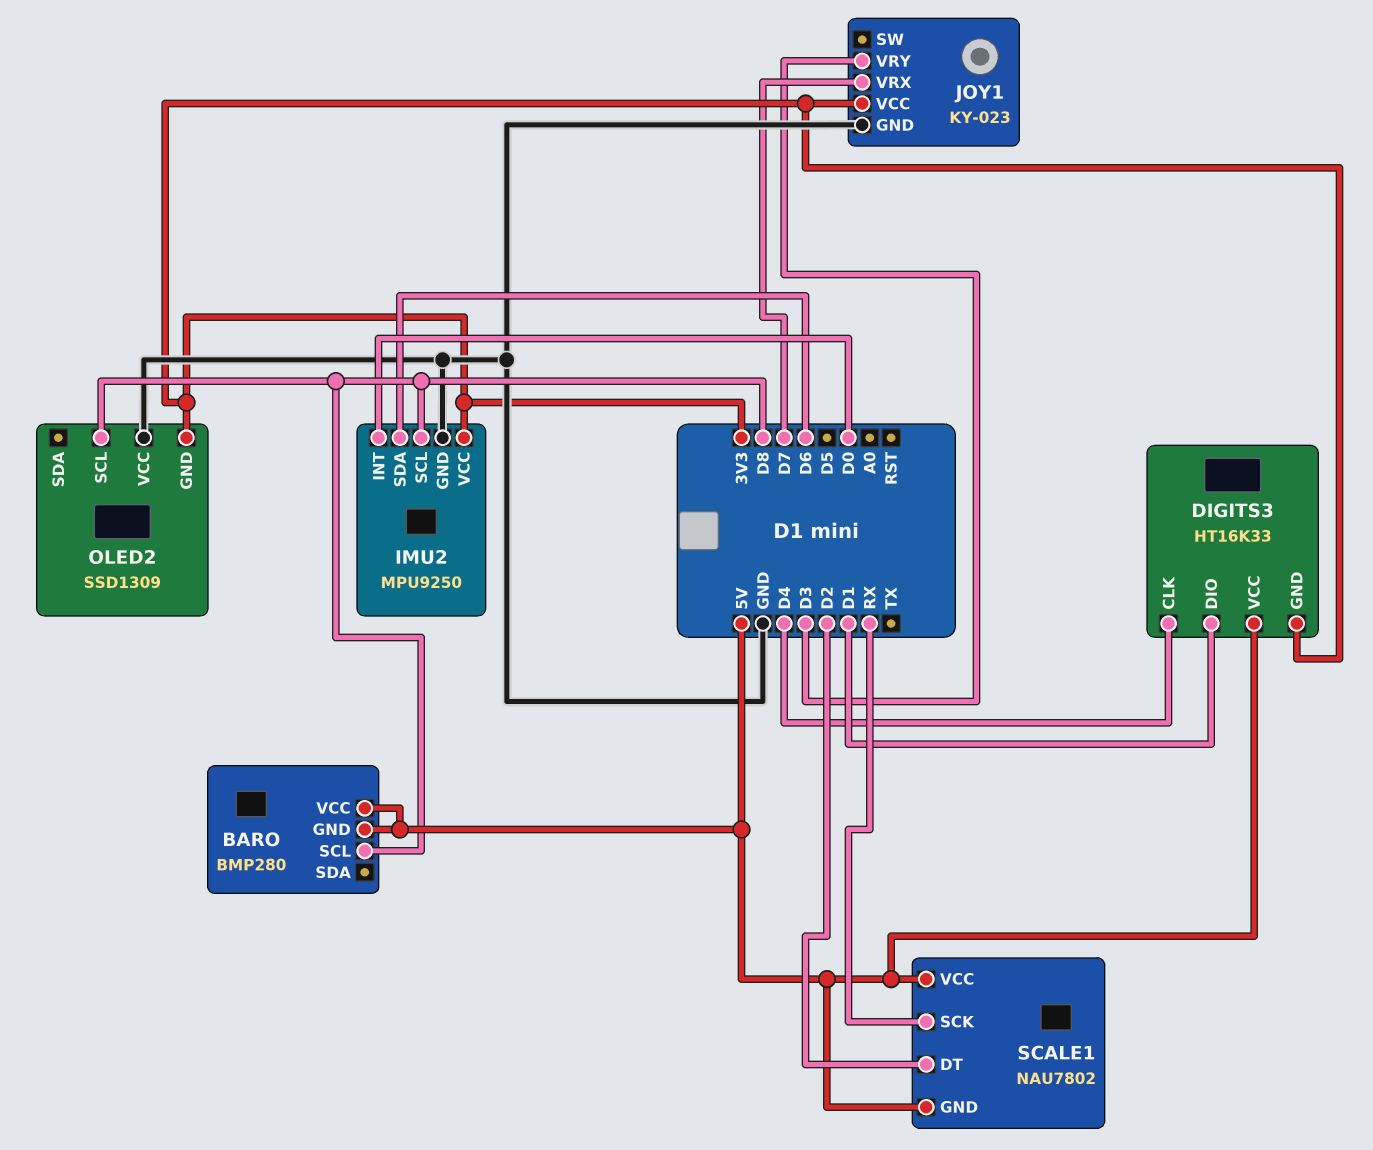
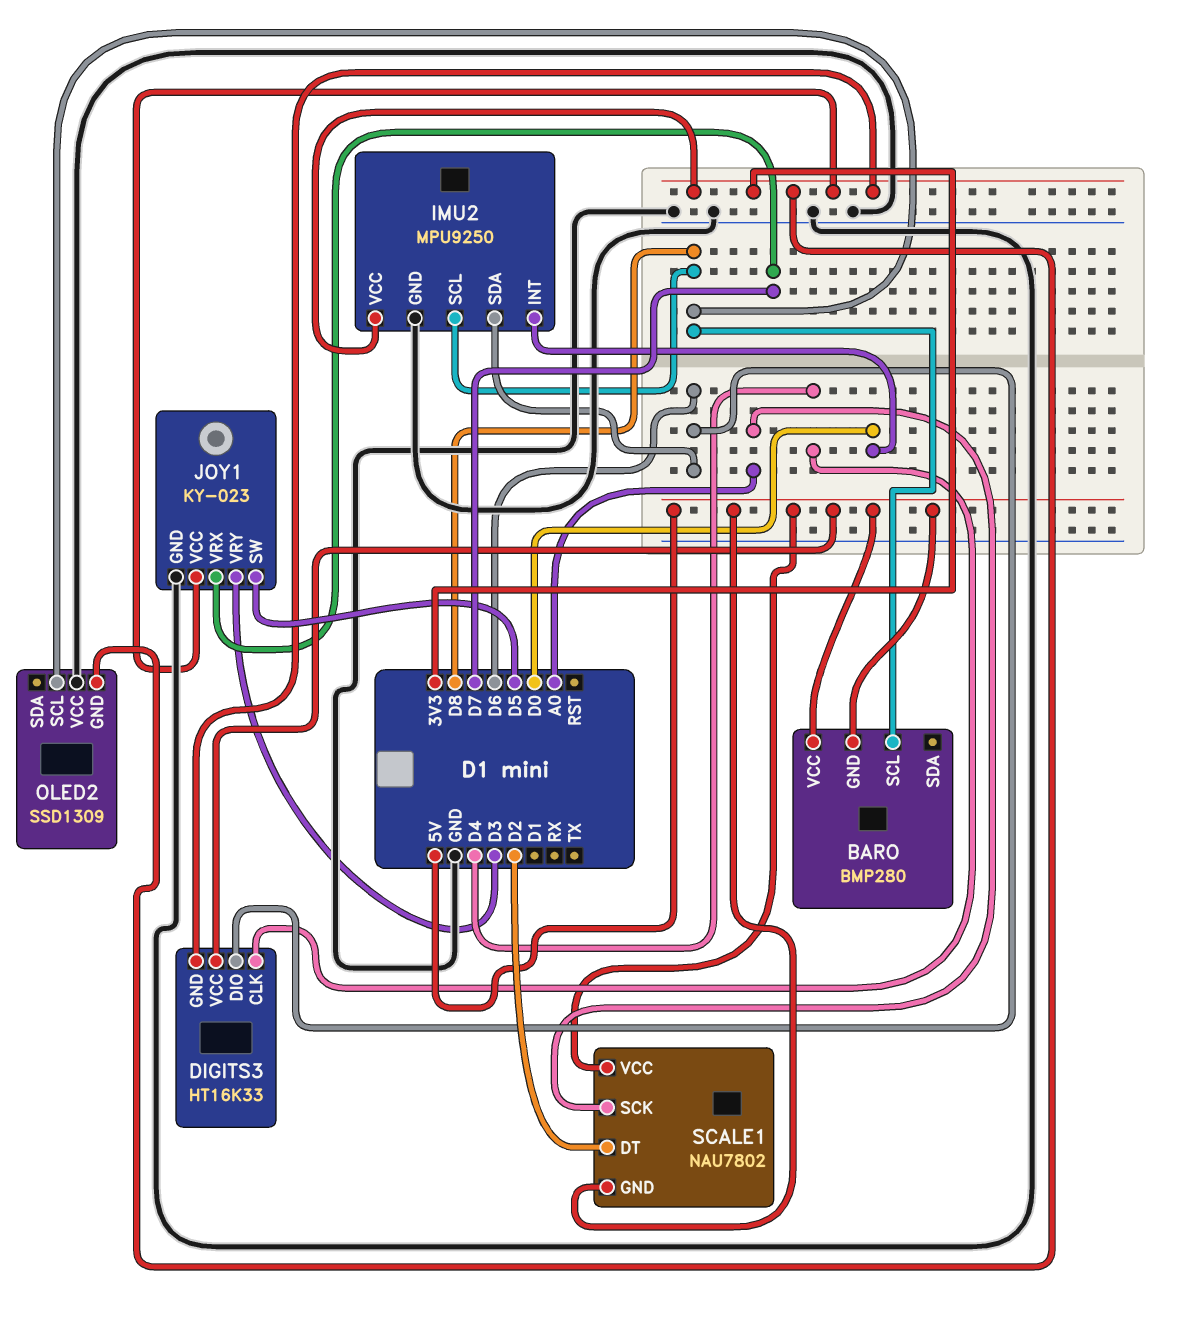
DIGITS3 pin DIO: D1 -> D6
JOY1 pin SW: none -> D5
SCALE1 pin SCK: RX -> A0

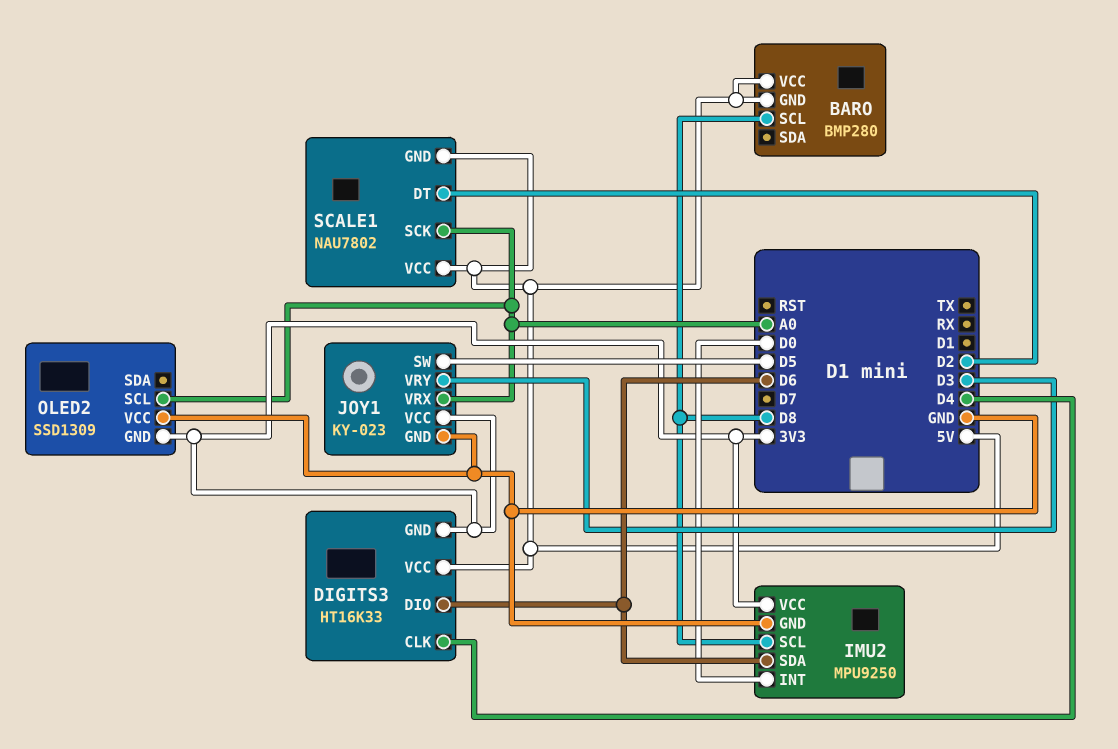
JOY1 pin VRX: D7 -> A0
OLED2 pin SCL: D8 -> A0

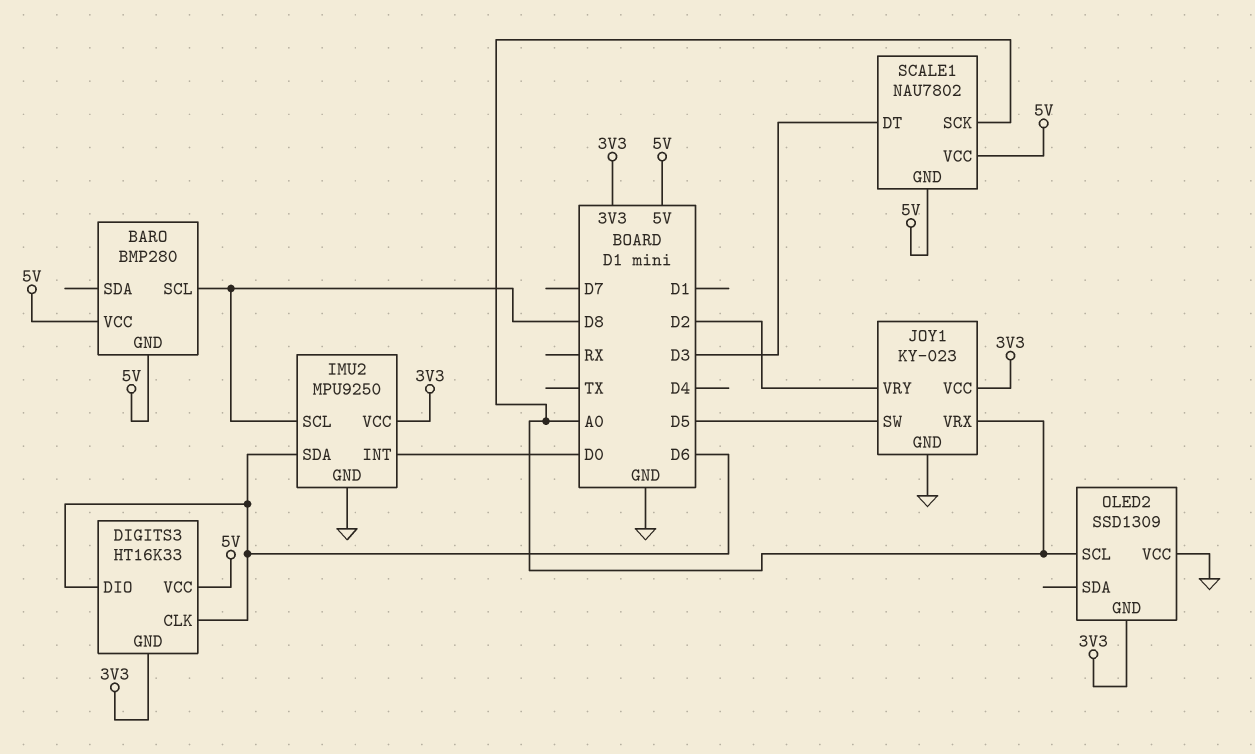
DIGITS3 pin CLK: D4 -> D6
JOY1 pin VRY: D3 -> D2
SCALE1 pin DT: D2 -> D3

